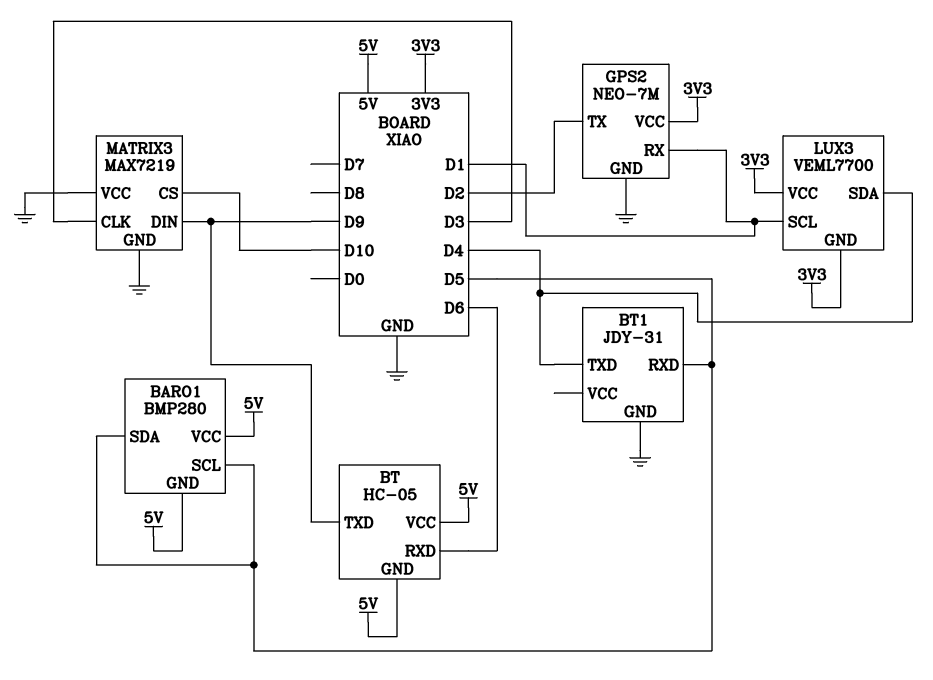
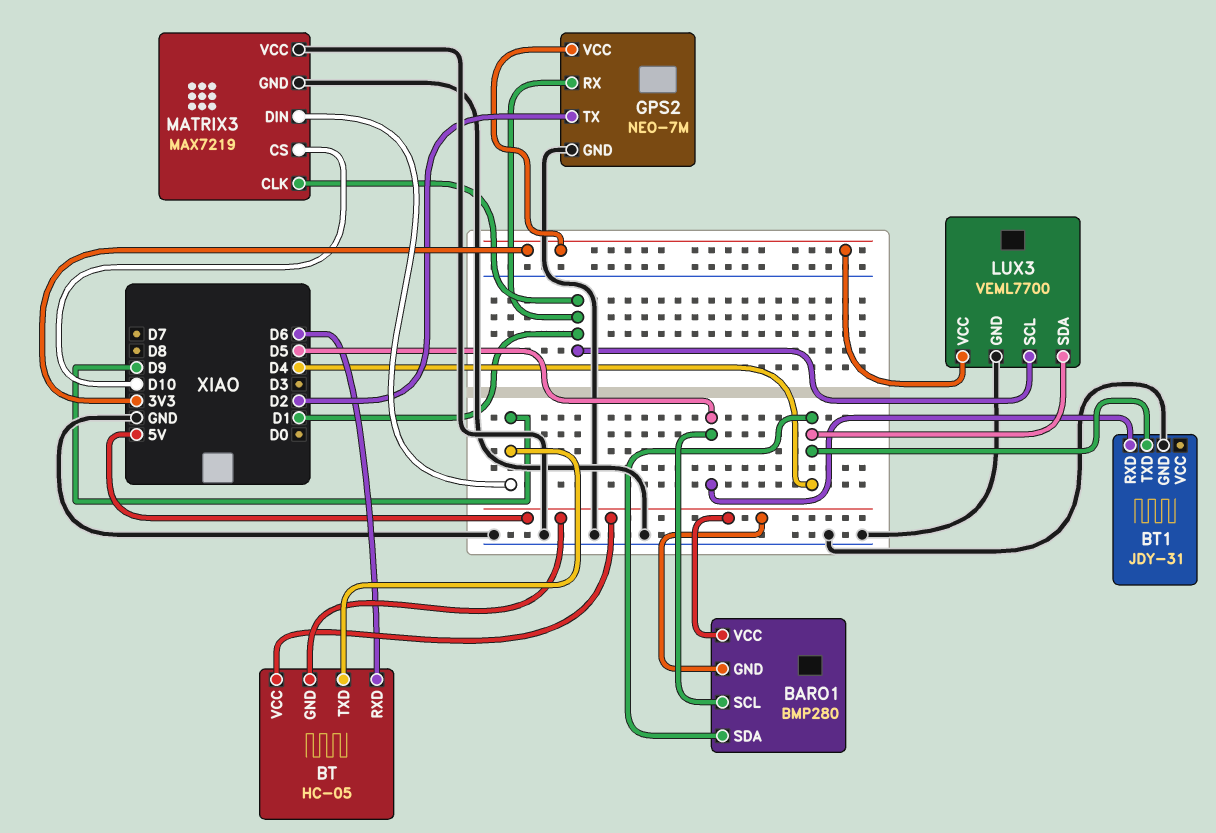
BARO1 pin SDA: D5 -> D4
LUX3 pin GND: 3V3 -> GND
MATRIX3 pin CLK: D3 -> D1

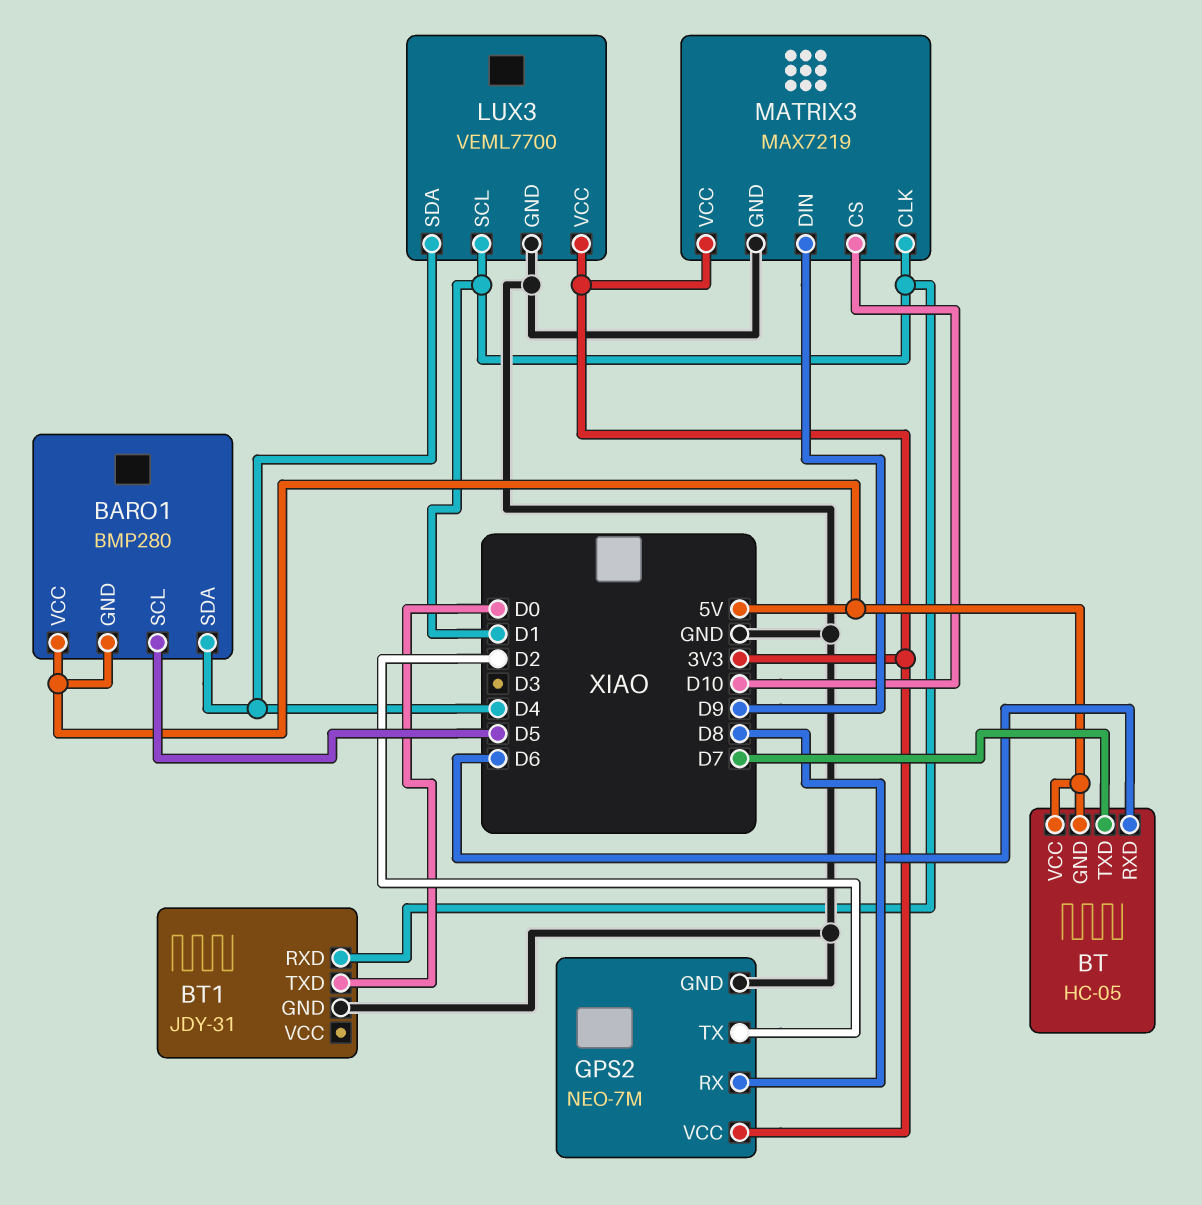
BT pin TXD: D9 -> D7
BT1 pin RXD: D5 -> D1
BT1 pin TXD: D4 -> D0
GPS2 pin RX: D1 -> D8
MATRIX3 pin VCC: GND -> 3V3

